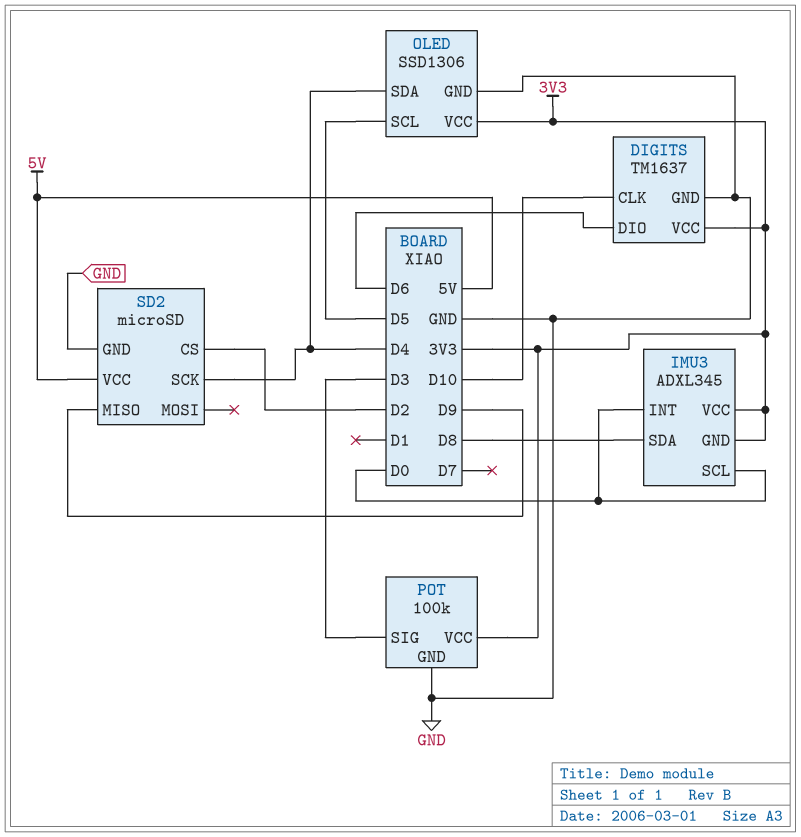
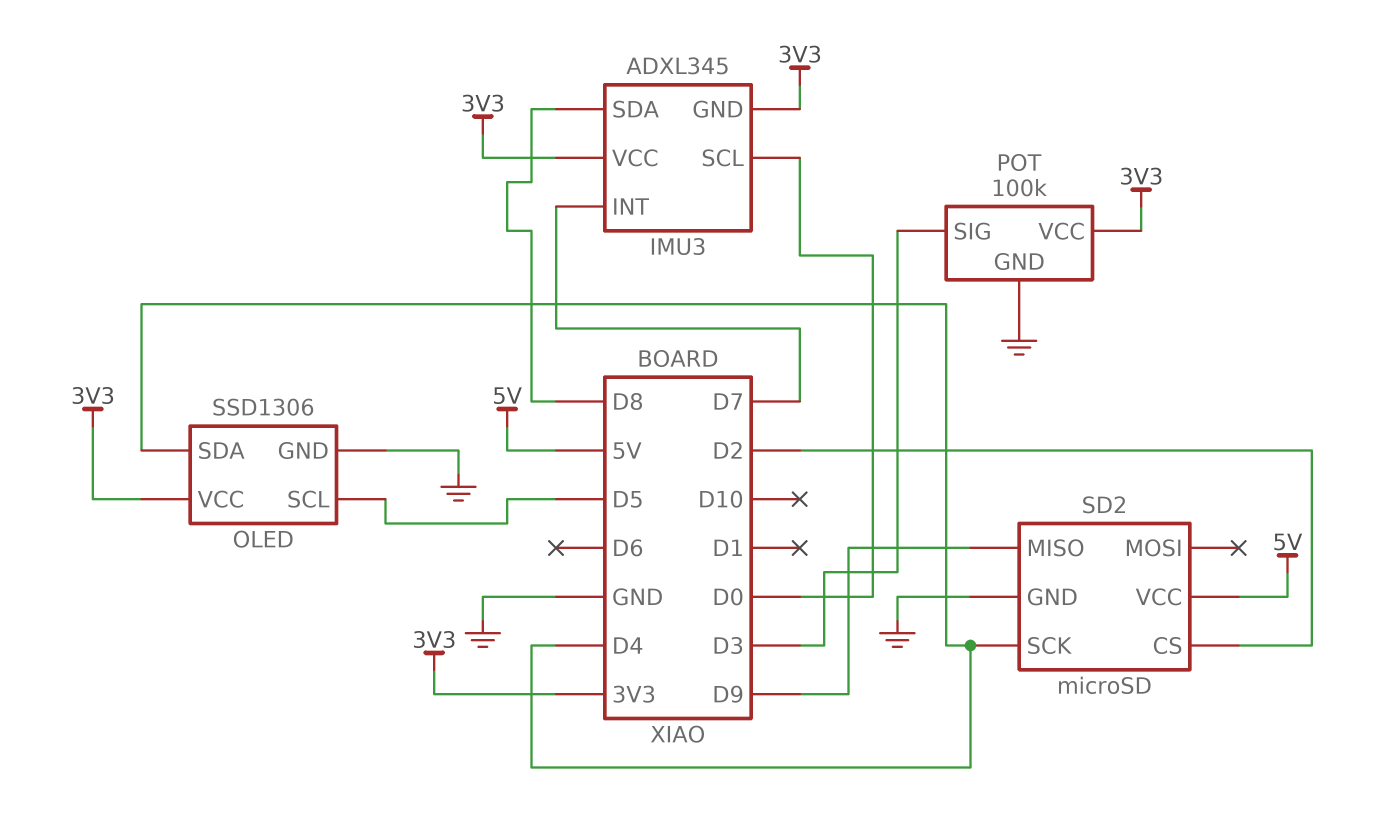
DIGITS: TM1637 -> none
DIGITS pin CLK: D10 -> none
DIGITS pin DIO: D6 -> none
DIGITS pin GND: GND -> none
DIGITS pin VCC: 3V3 -> none
IMU3 pin INT: D0 -> D7

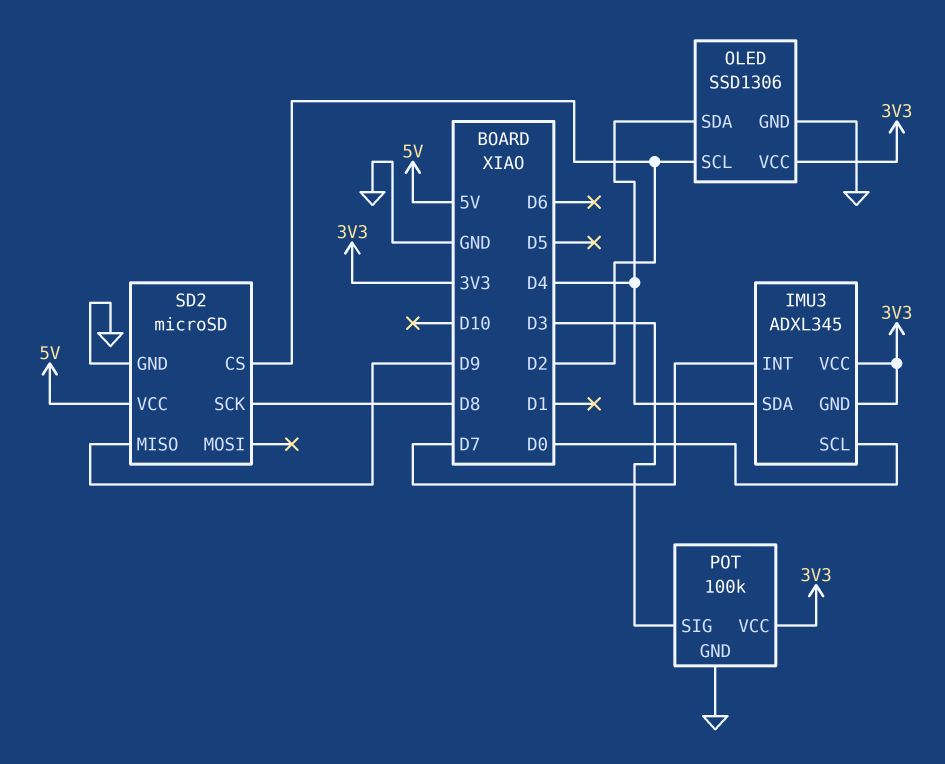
IMU3 pin SDA: D8 -> D4
OLED pin SCL: D5 -> D2
SD2 pin SCK: D4 -> D8

